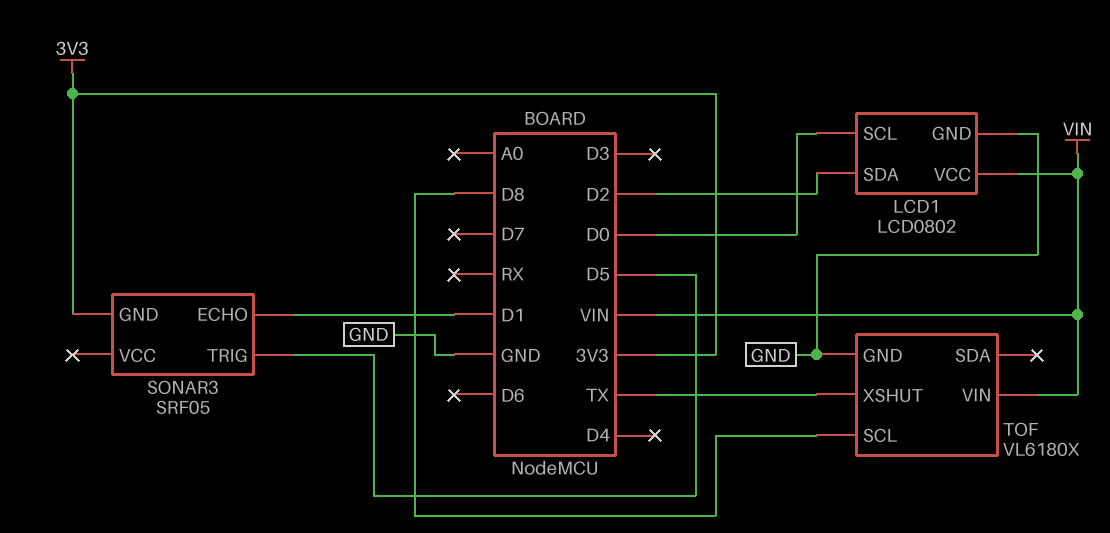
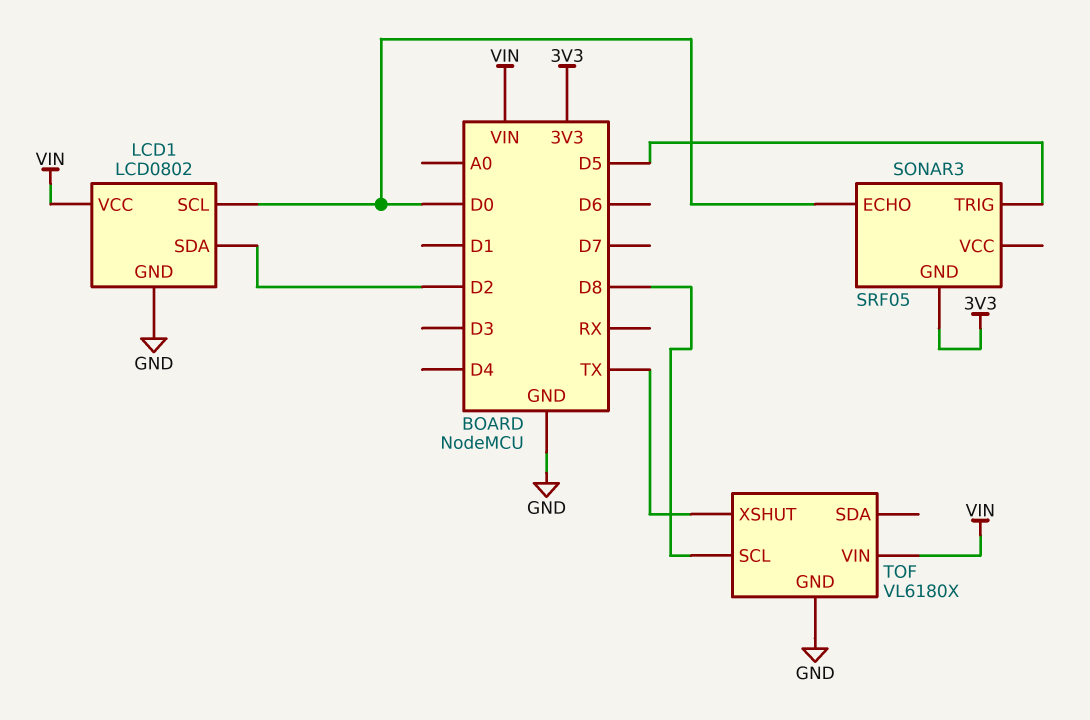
SONAR3 pin ECHO: D1 -> D0

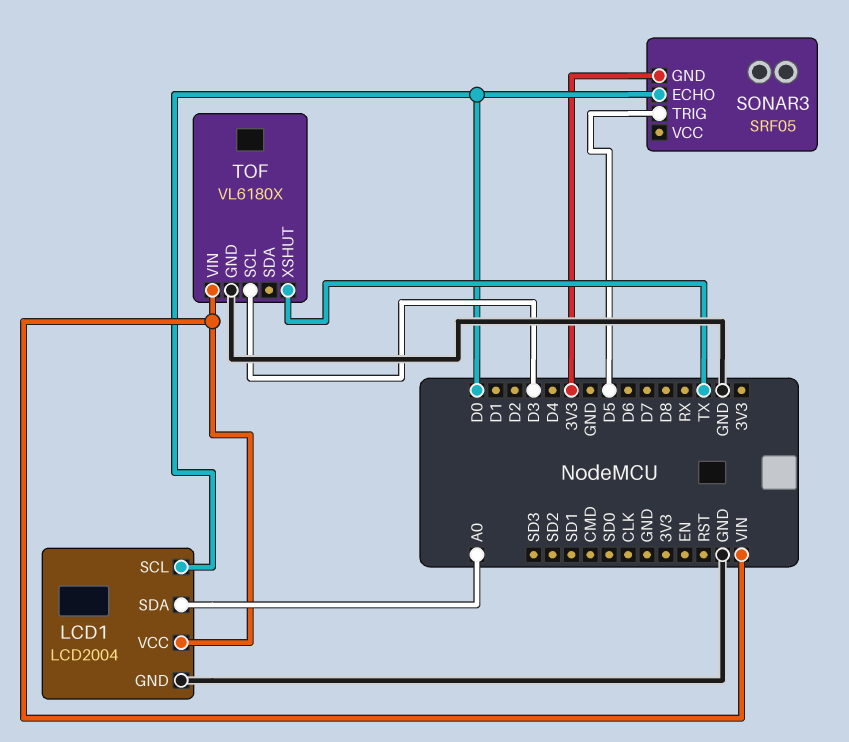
LCD1: LCD0802 -> LCD2004
LCD1 pin SDA: D2 -> A0
TOF pin SCL: D8 -> D3

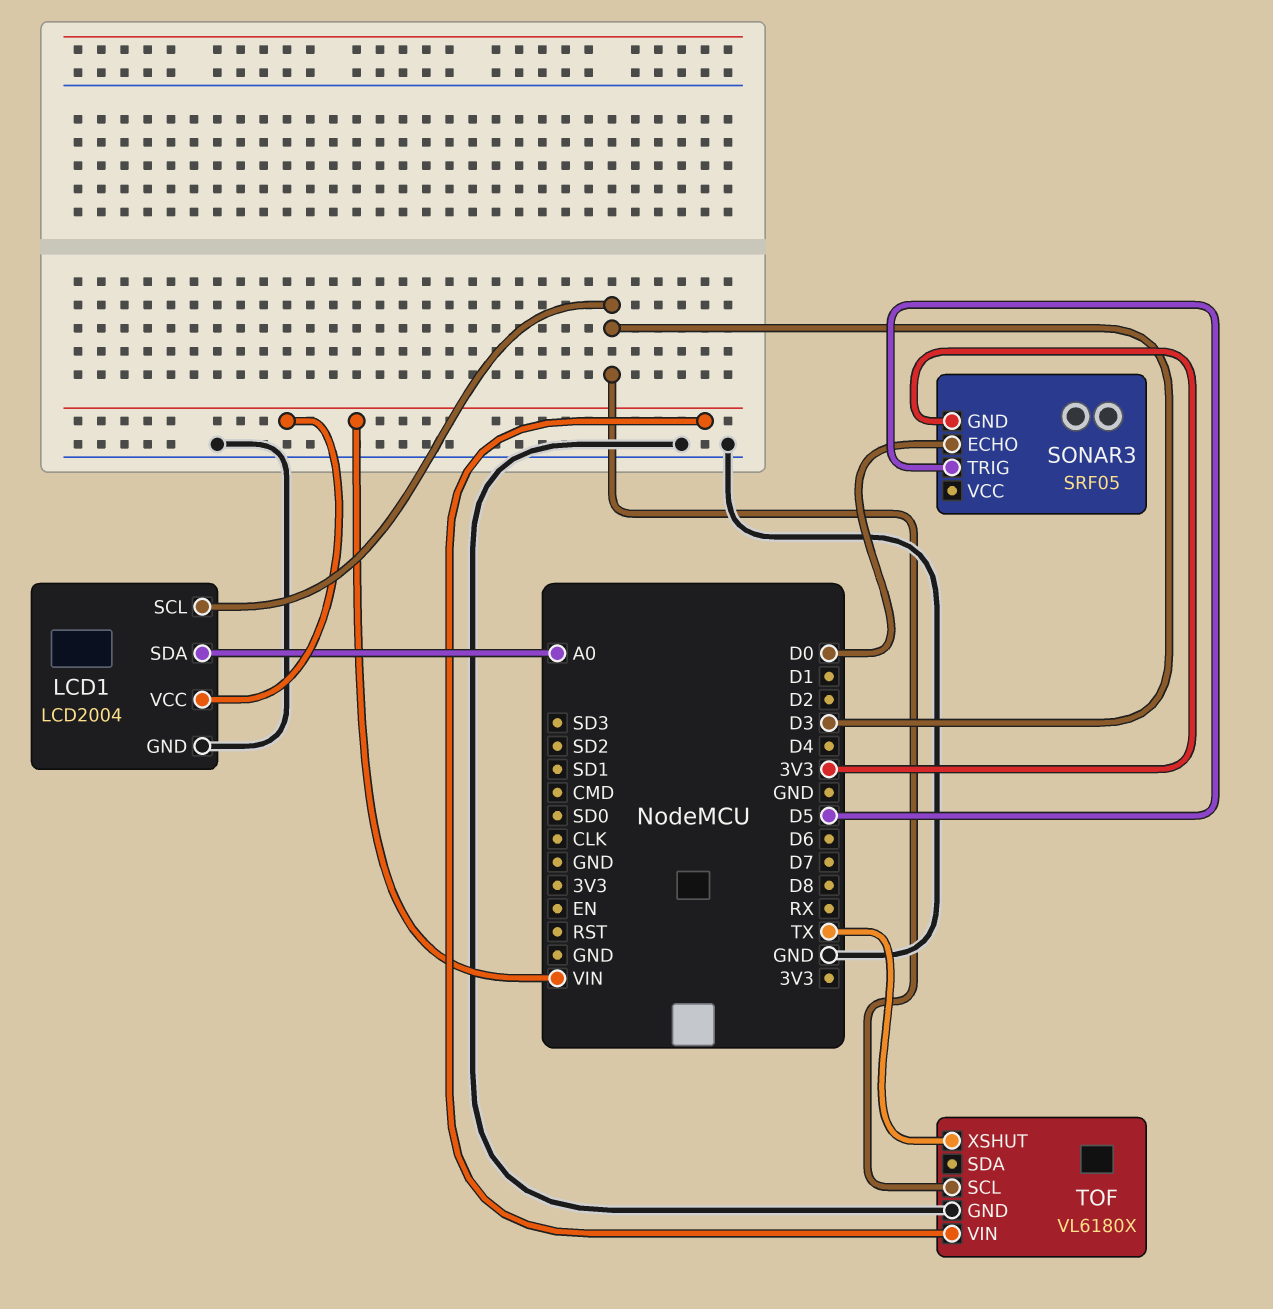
LCD1 pin SCL: D0 -> D3

